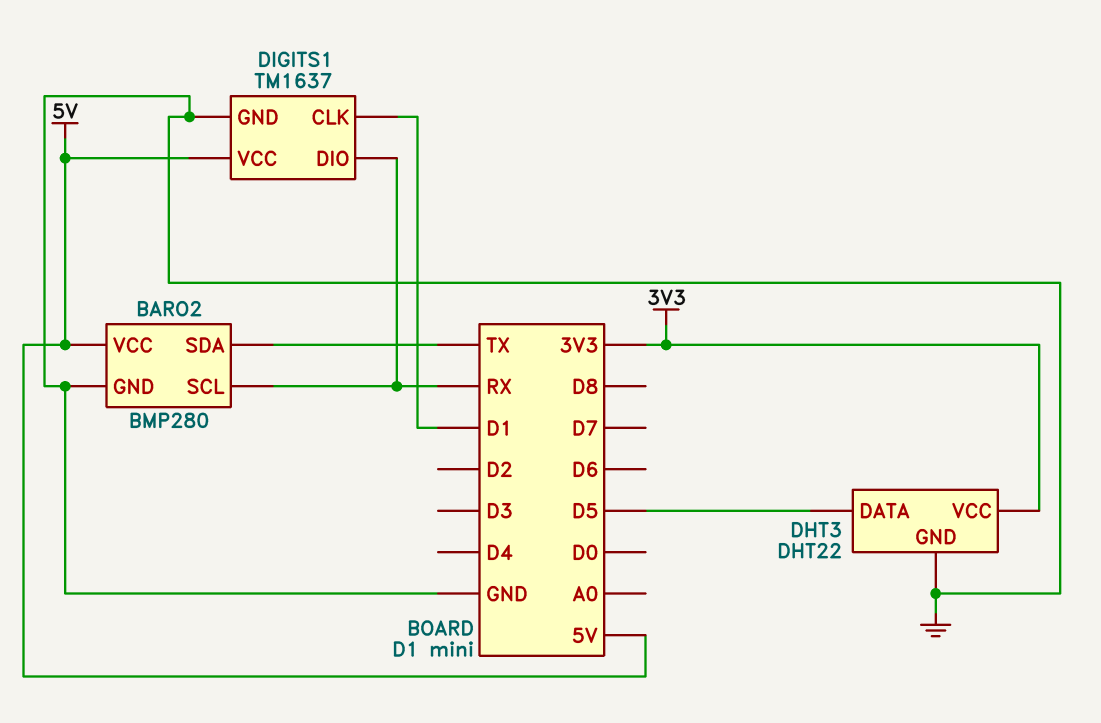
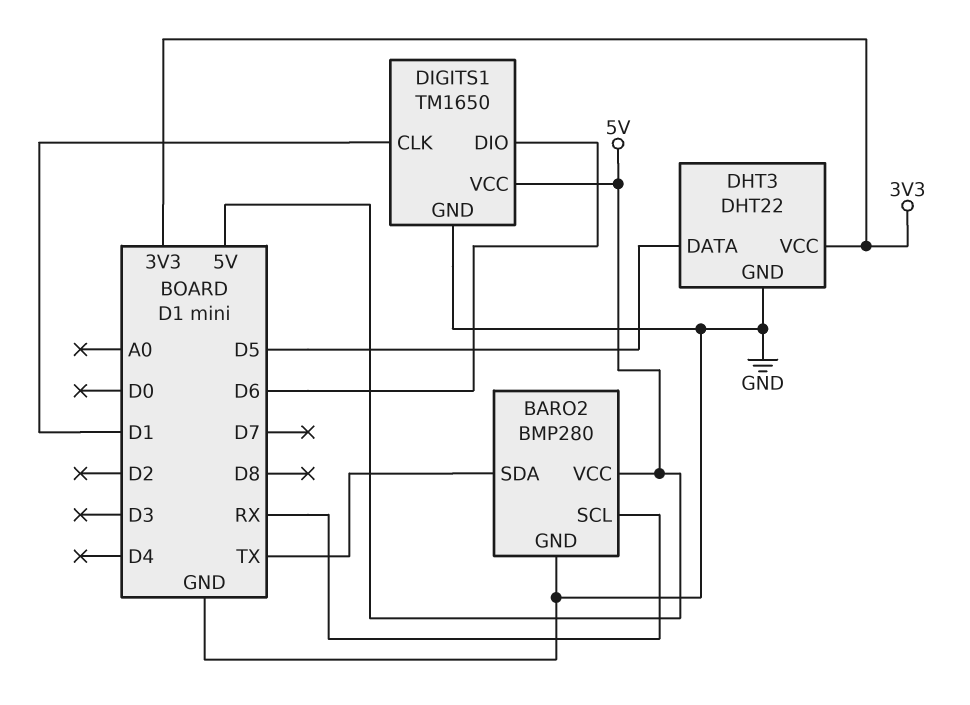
DIGITS1: TM1637 -> TM1650
DIGITS1 pin DIO: RX -> D6

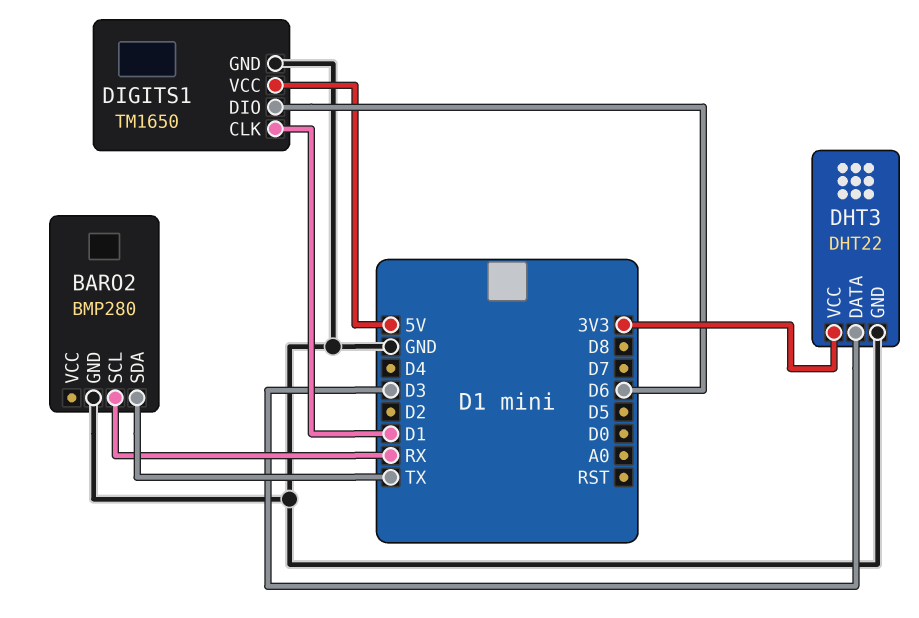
BARO2 pin VCC: 5V -> none
DHT3 pin DATA: D5 -> D3

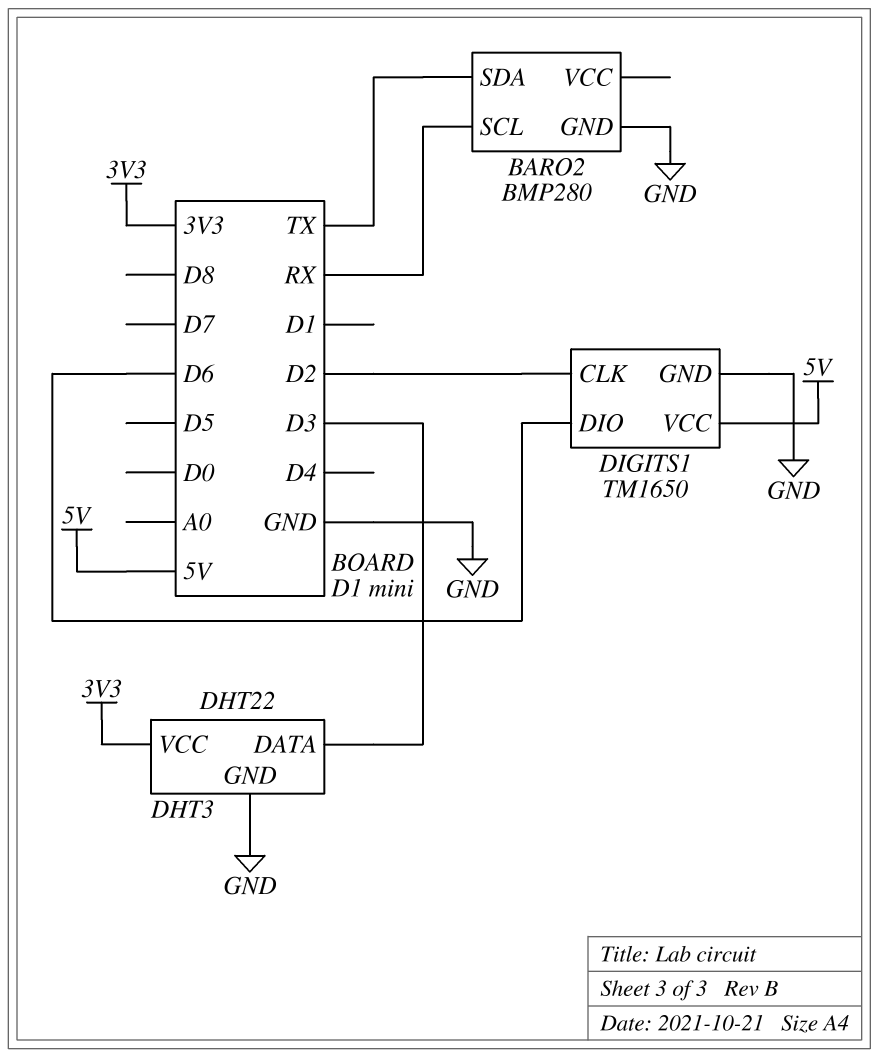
DIGITS1 pin CLK: D1 -> D2

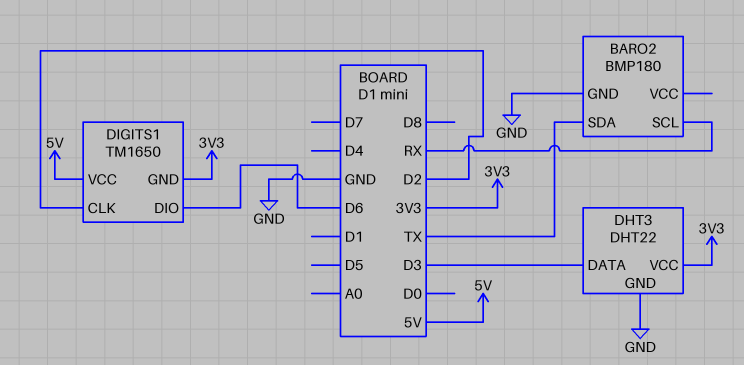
BARO2: BMP280 -> BMP180
DIGITS1 pin GND: GND -> 3V3

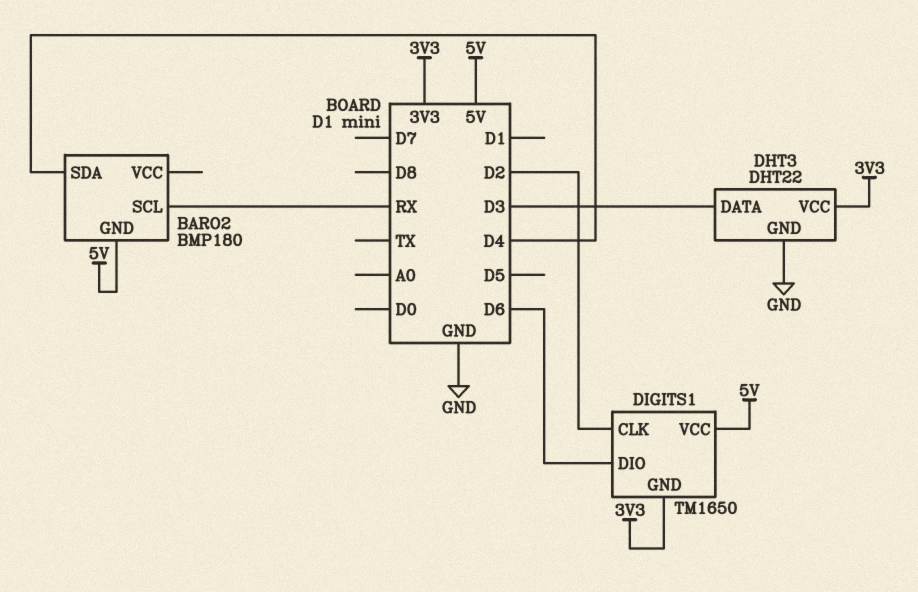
BARO2 pin GND: GND -> 5V
BARO2 pin SDA: TX -> D4

